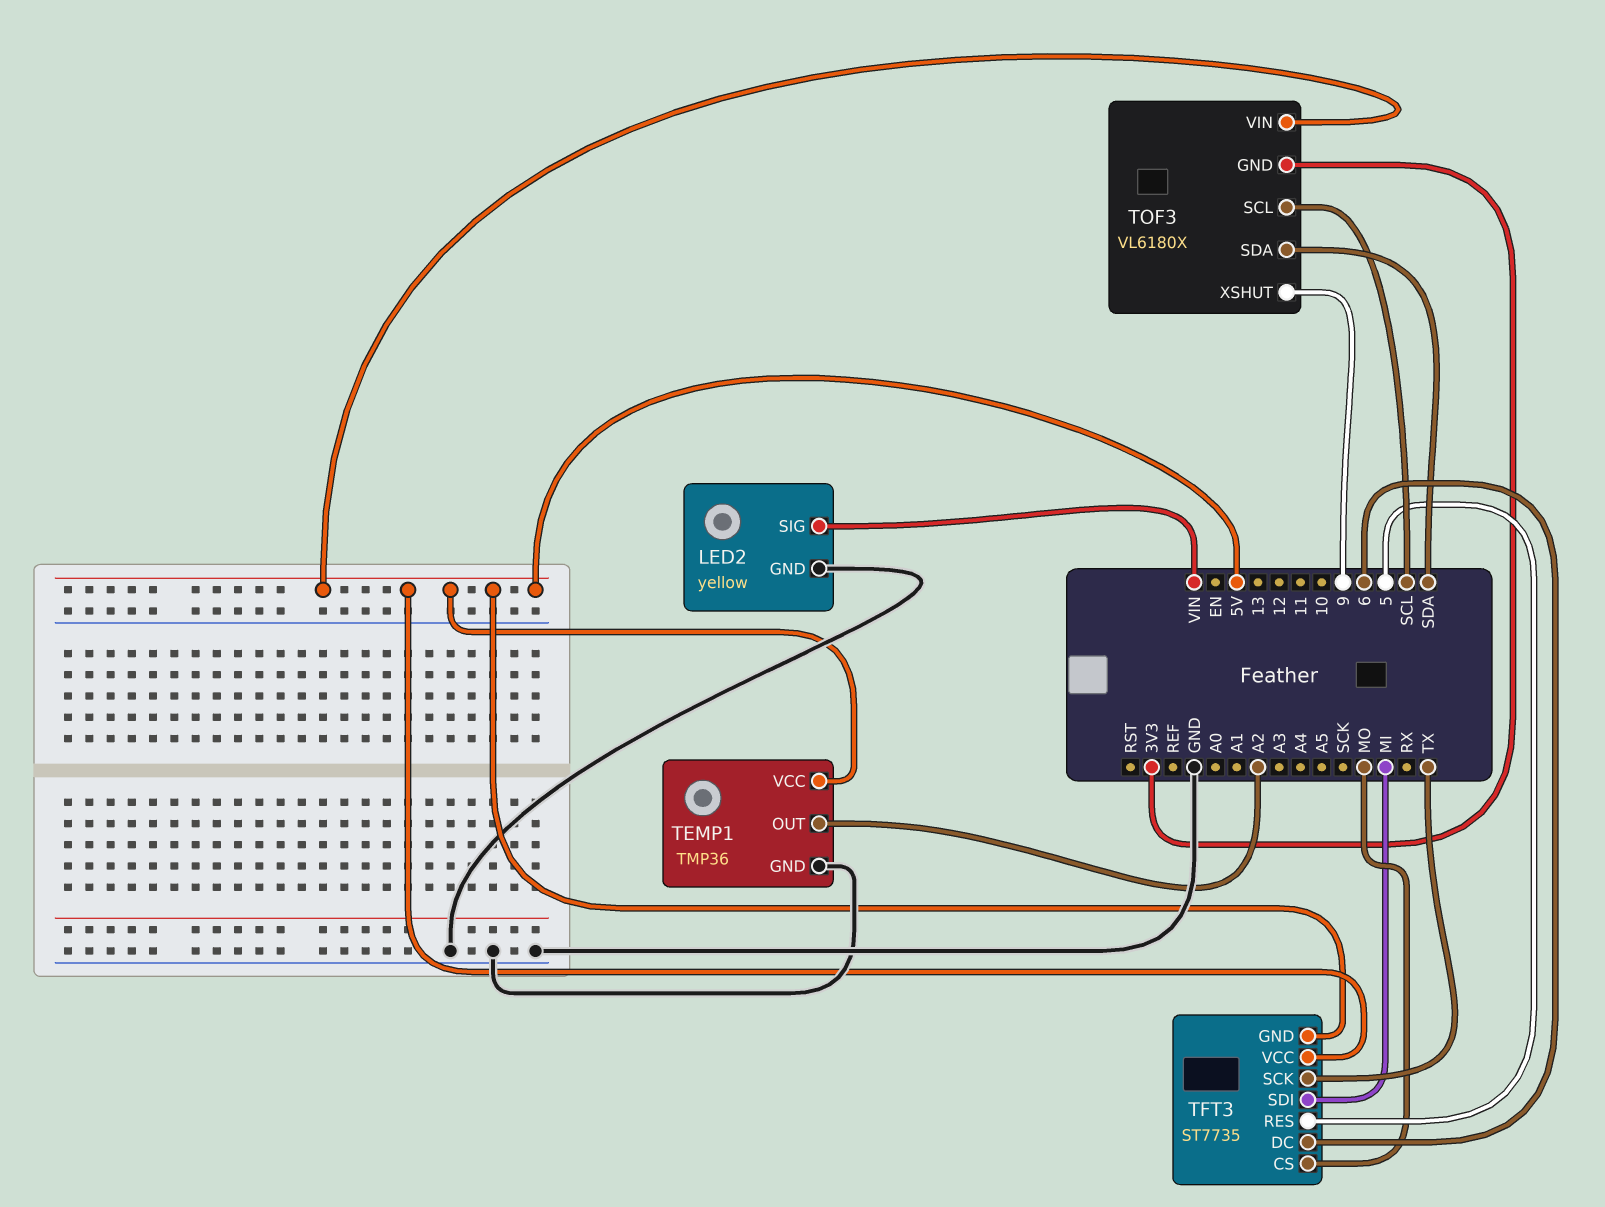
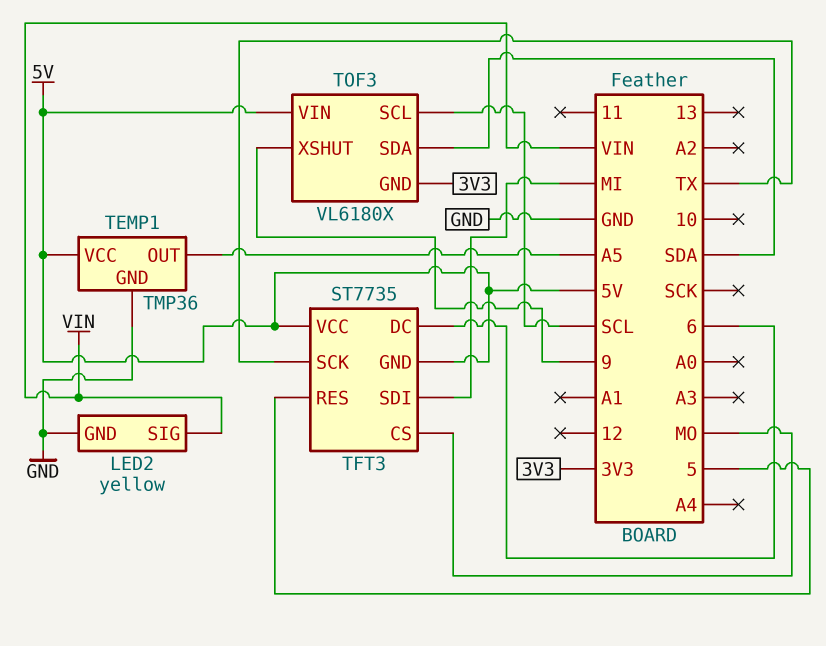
TEMP1 pin OUT: A2 -> A5

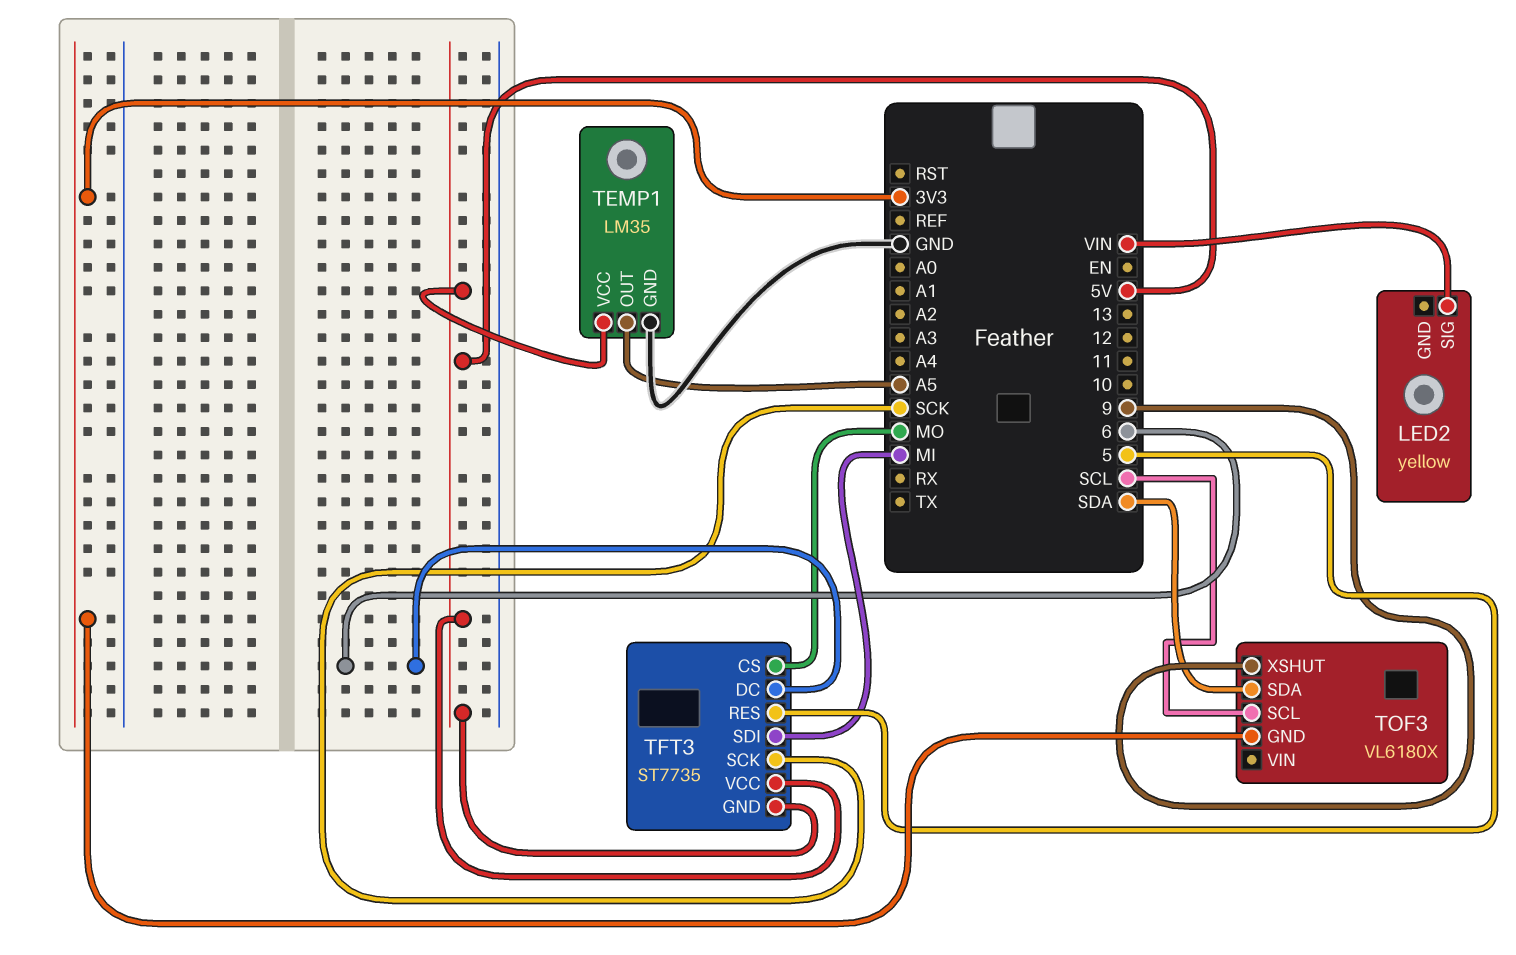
LED2 pin GND: GND -> none
TEMP1: TMP36 -> LM35
TFT3 pin SCK: TX -> SCK
TOF3 pin VIN: 5V -> none

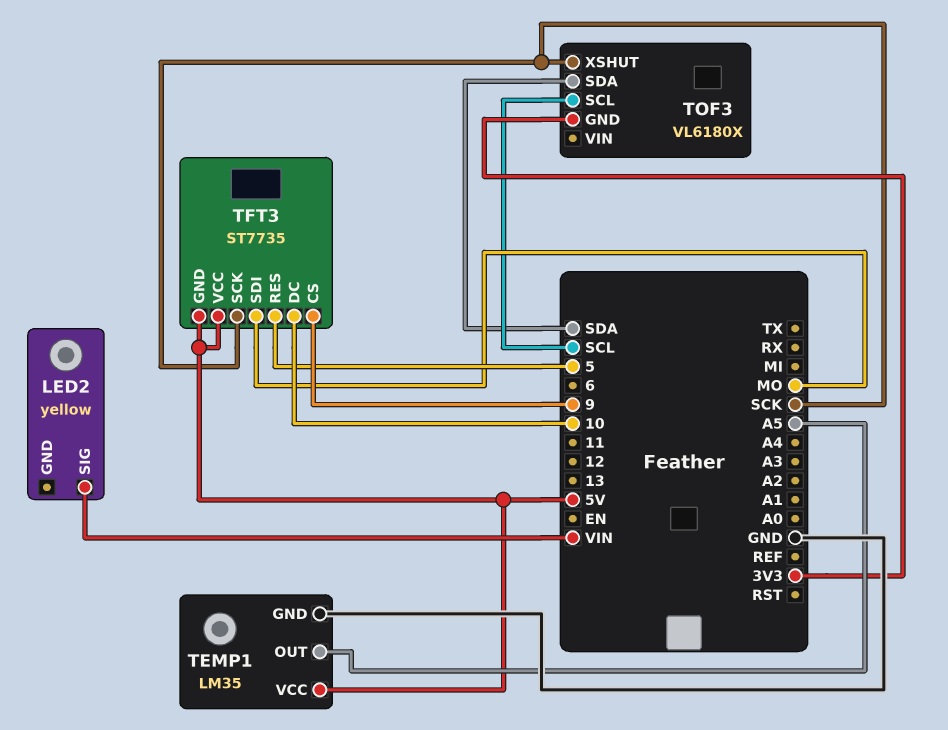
TFT3 pin CS: MO -> 9
TFT3 pin DC: 6 -> 10
TFT3 pin SDI: MI -> MO
TOF3 pin XSHUT: 9 -> SCK

